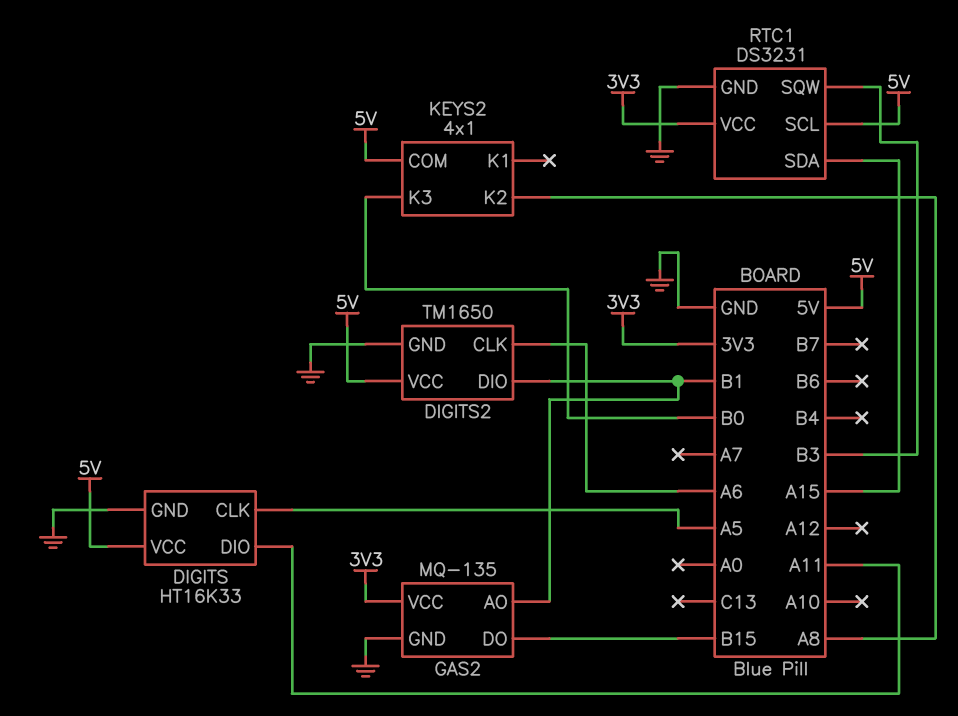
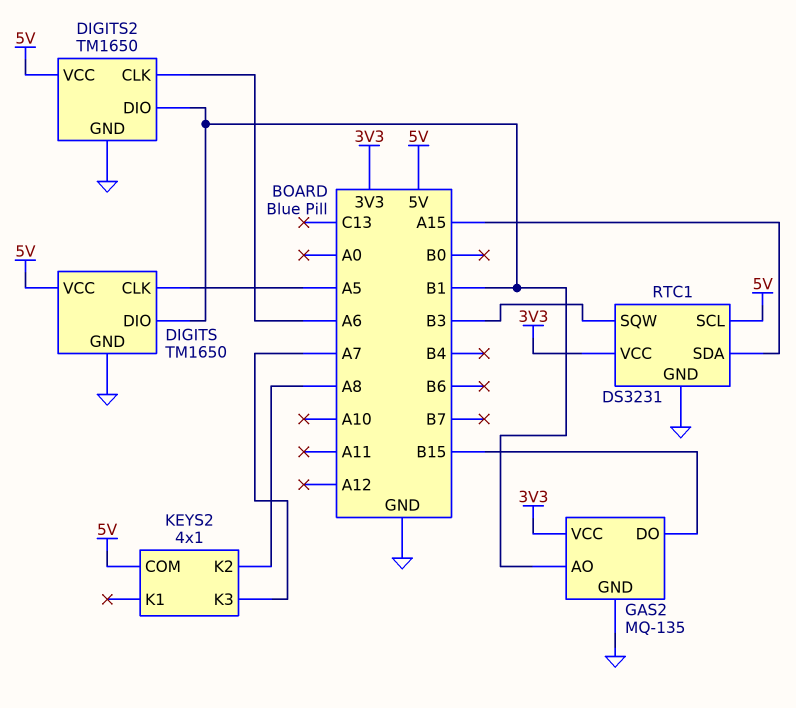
DIGITS: HT16K33 -> TM1650
DIGITS pin DIO: A11 -> B1
KEYS2 pin K3: B0 -> A7

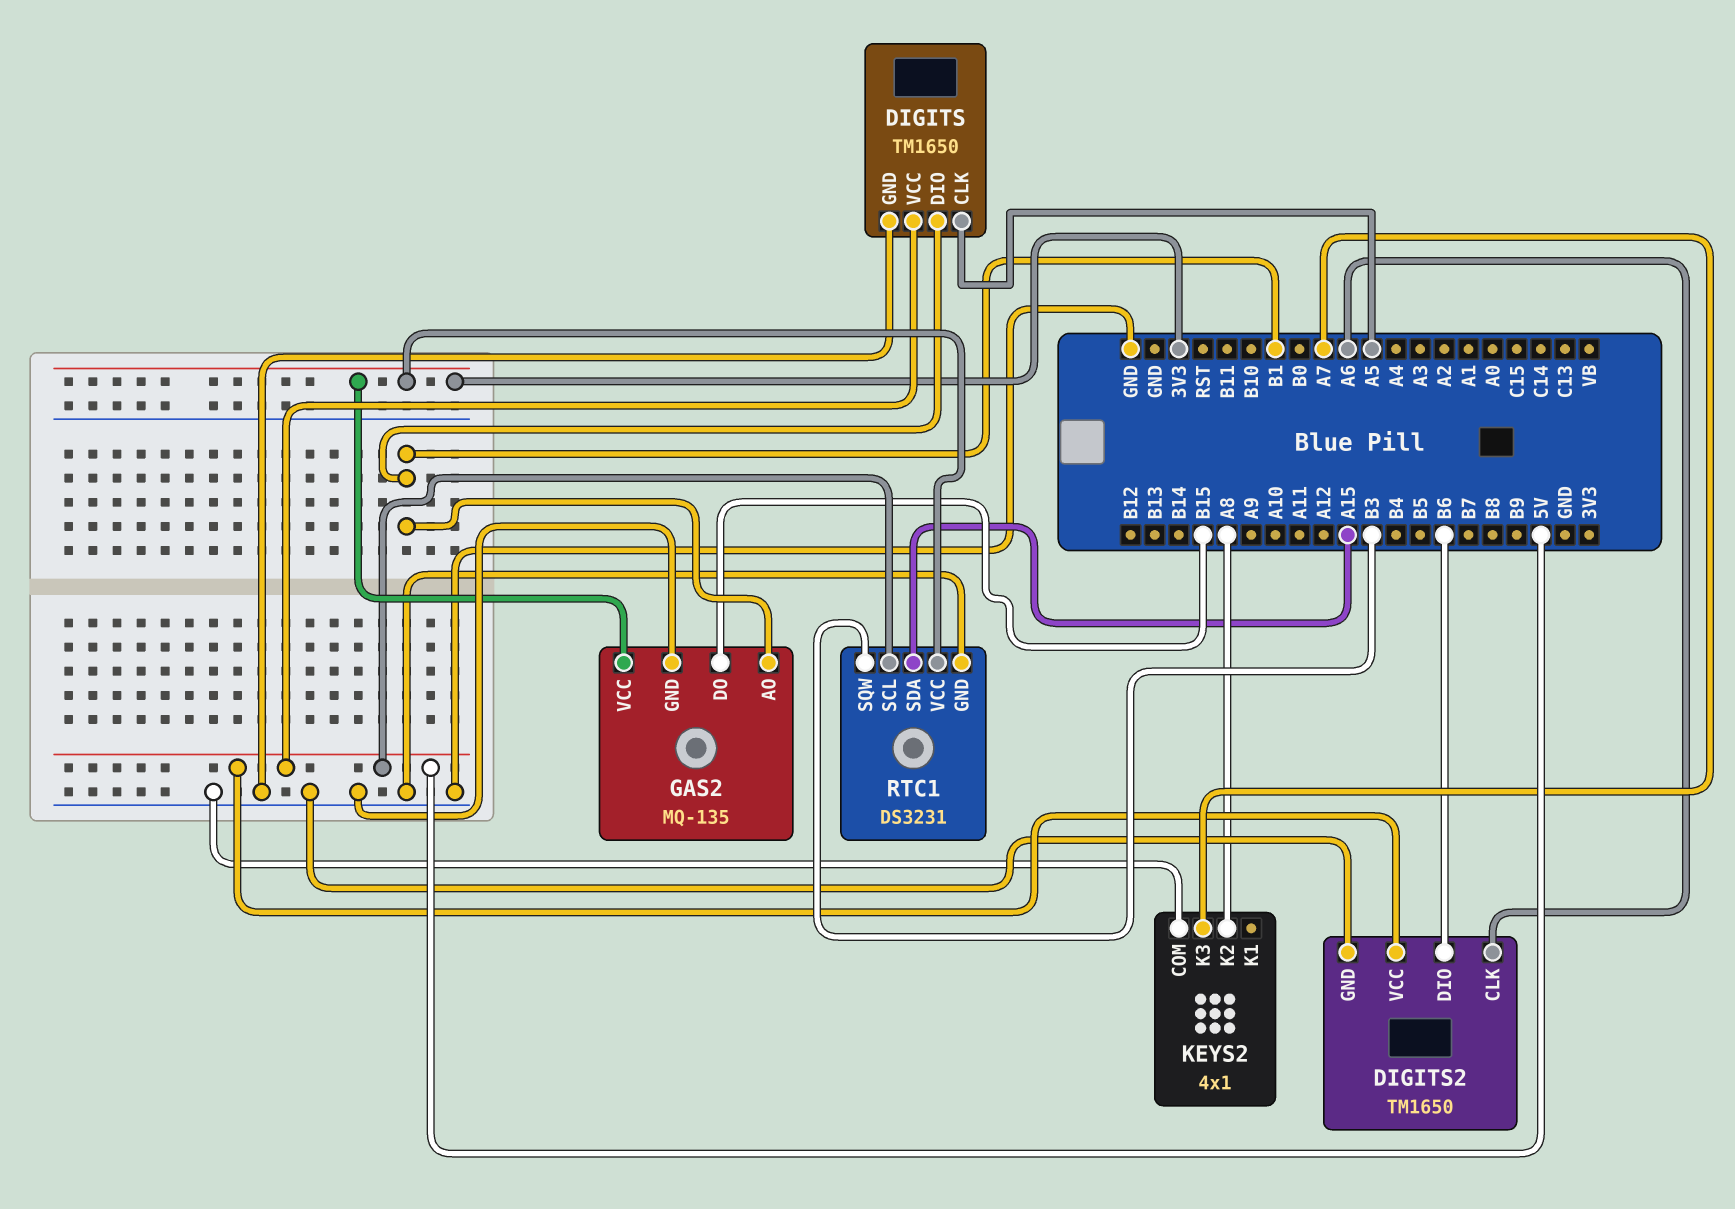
DIGITS2 pin DIO: B1 -> B6
KEYS2 pin COM: 5V -> GND

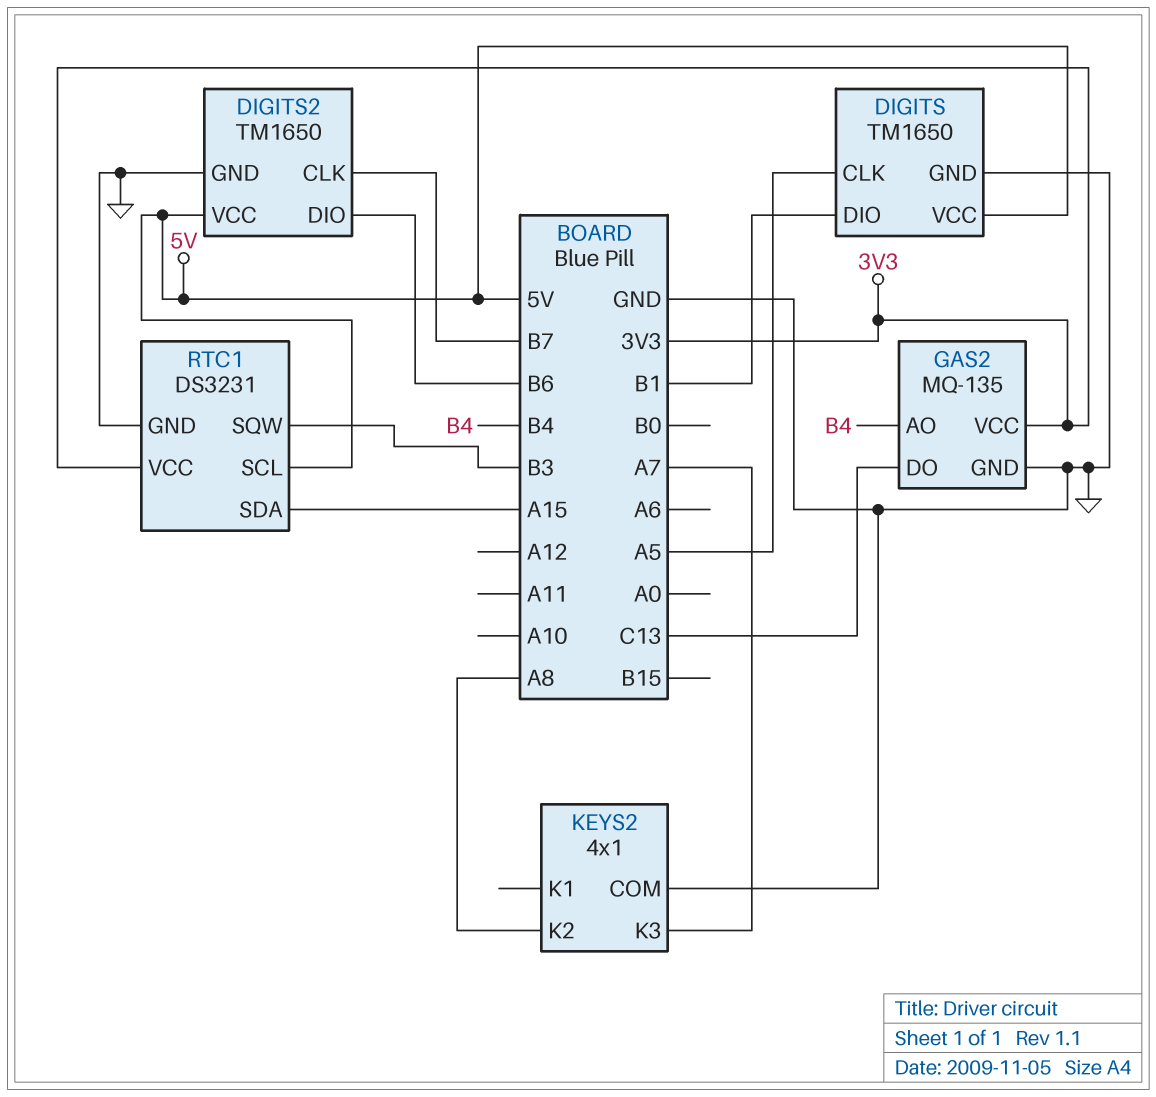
DIGITS2 pin CLK: A6 -> B7
GAS2 pin AO: B1 -> B4
GAS2 pin DO: B15 -> C13

